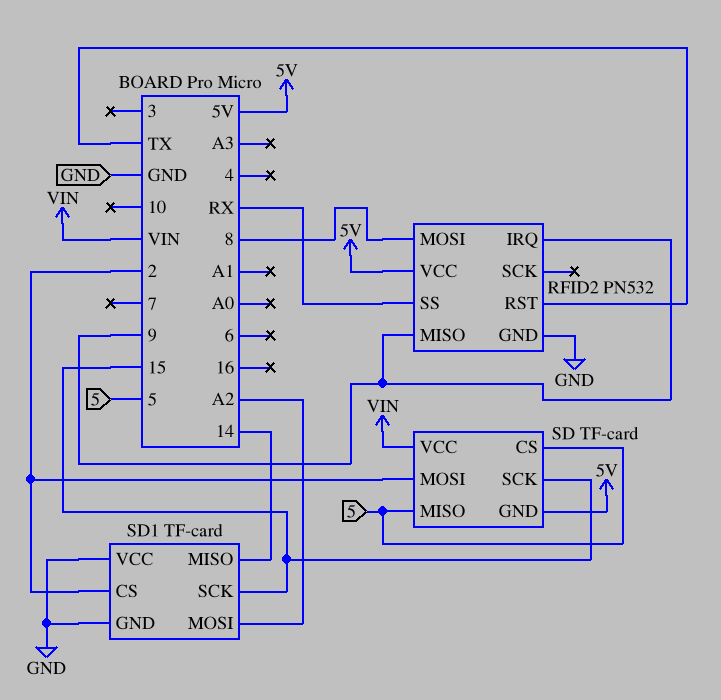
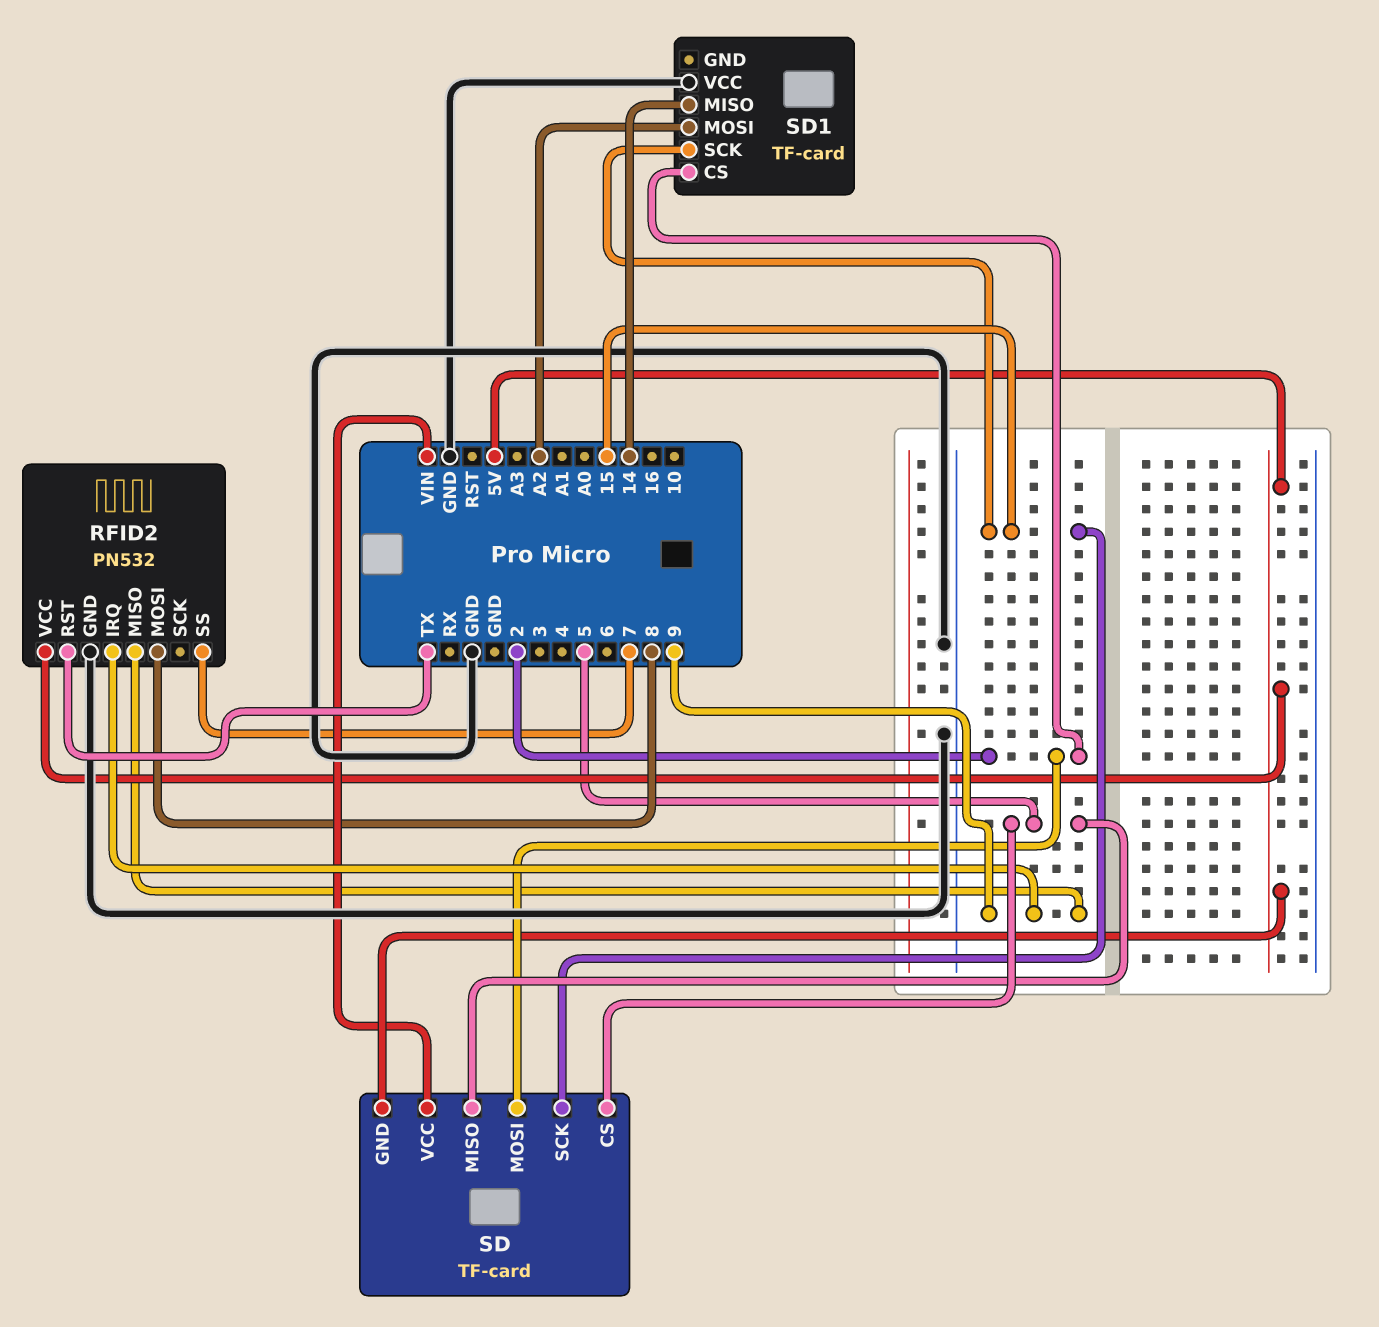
RFID2 pin SS: RX -> 7
SD1 pin GND: GND -> none

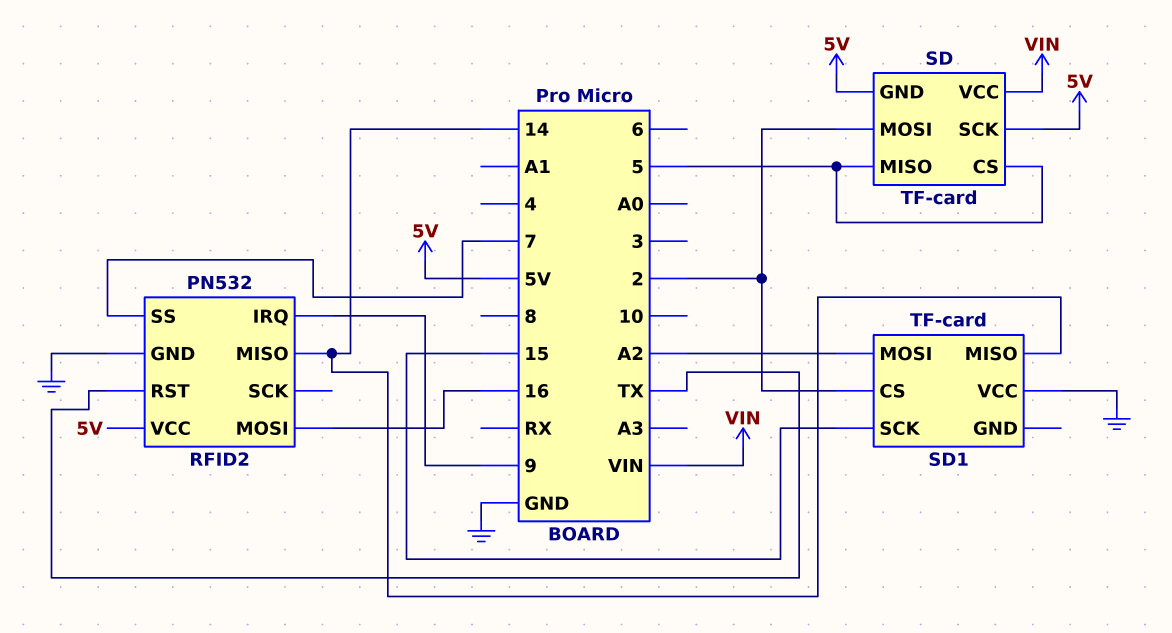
RFID2 pin MISO: 9 -> 14
RFID2 pin MOSI: 8 -> 16
SD pin SCK: 15 -> 5V

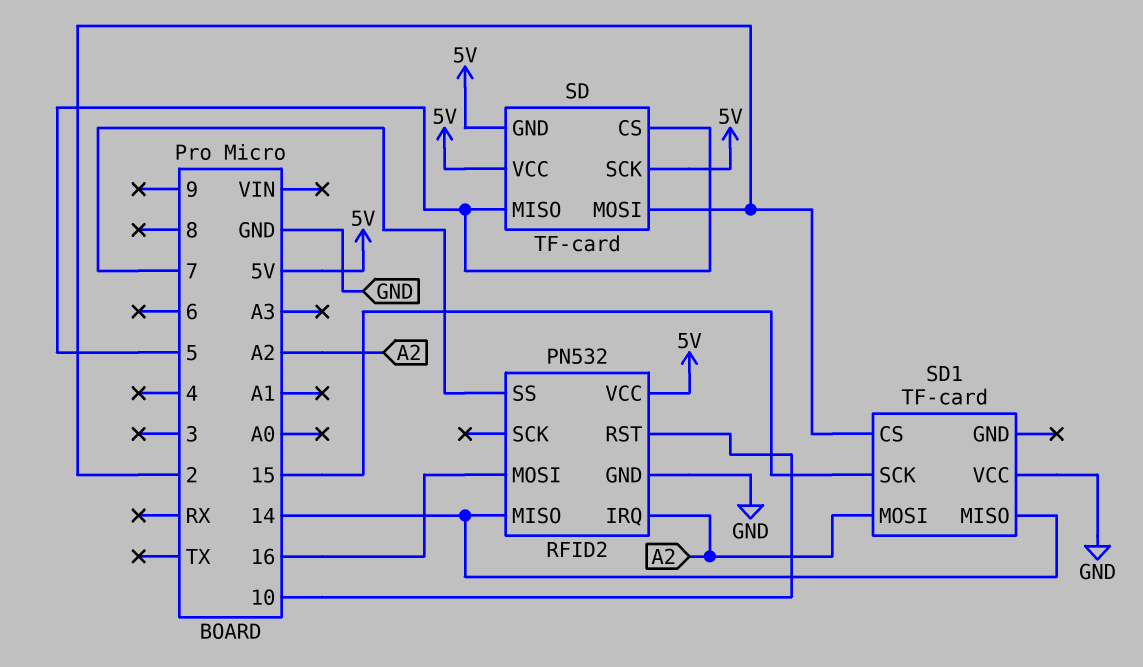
RFID2 pin IRQ: 9 -> A2
RFID2 pin RST: TX -> 10
SD pin VCC: VIN -> 5V

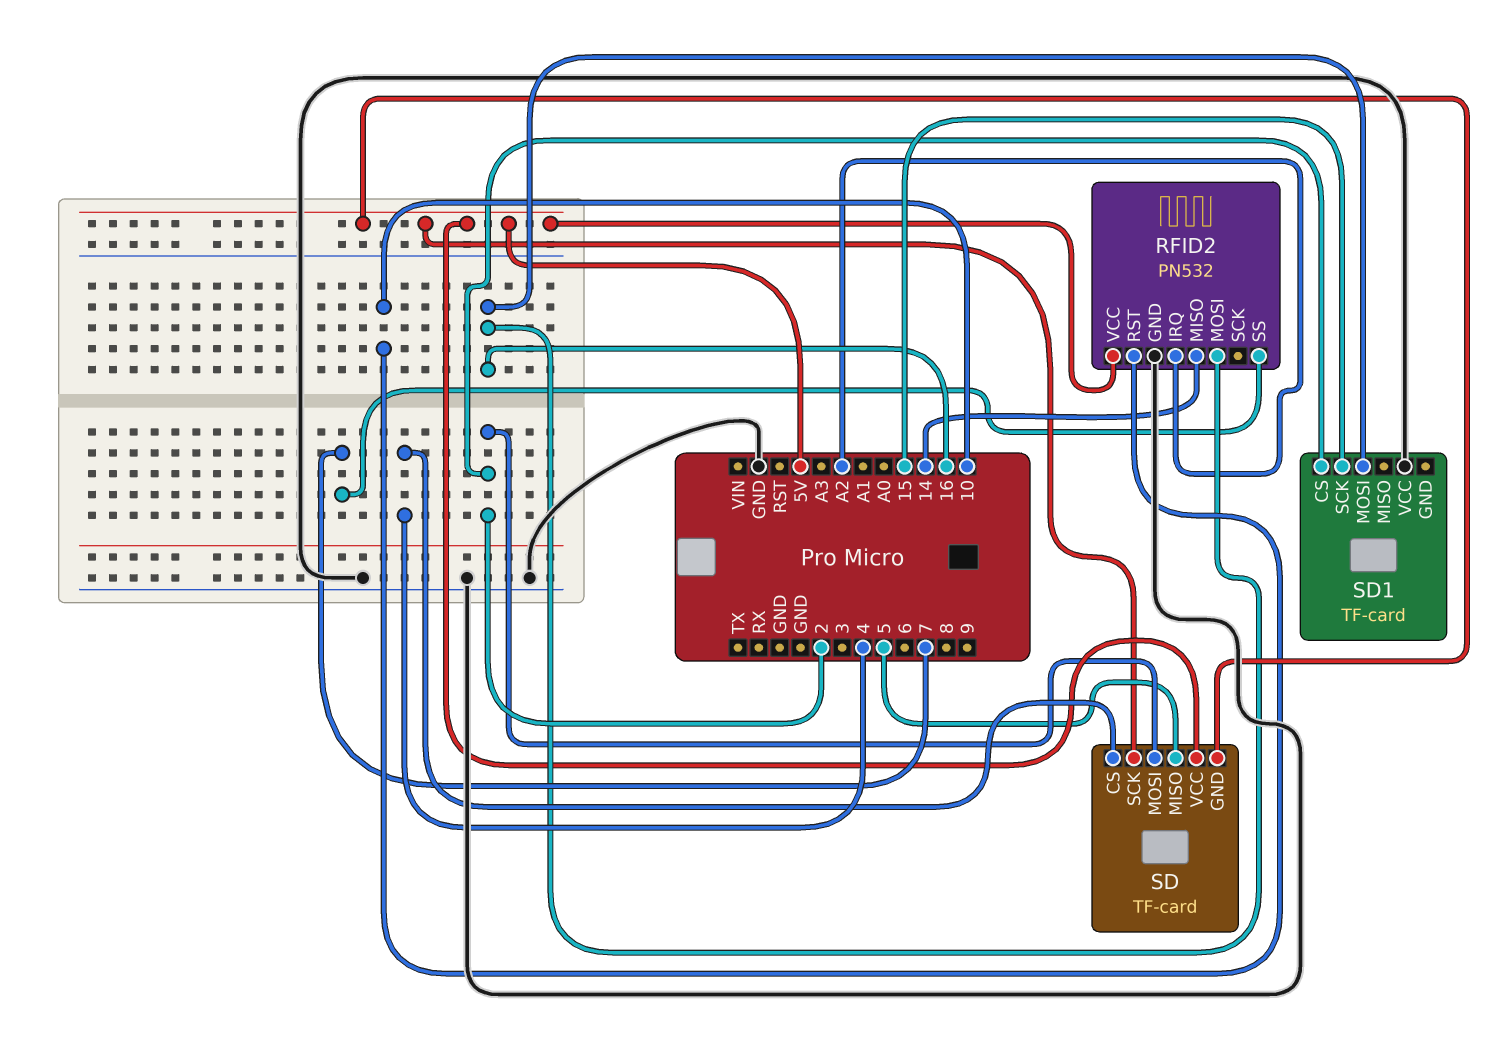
SD pin CS: 5 -> 4
SD1 pin MISO: 14 -> none
SD1 pin MOSI: A2 -> 16

